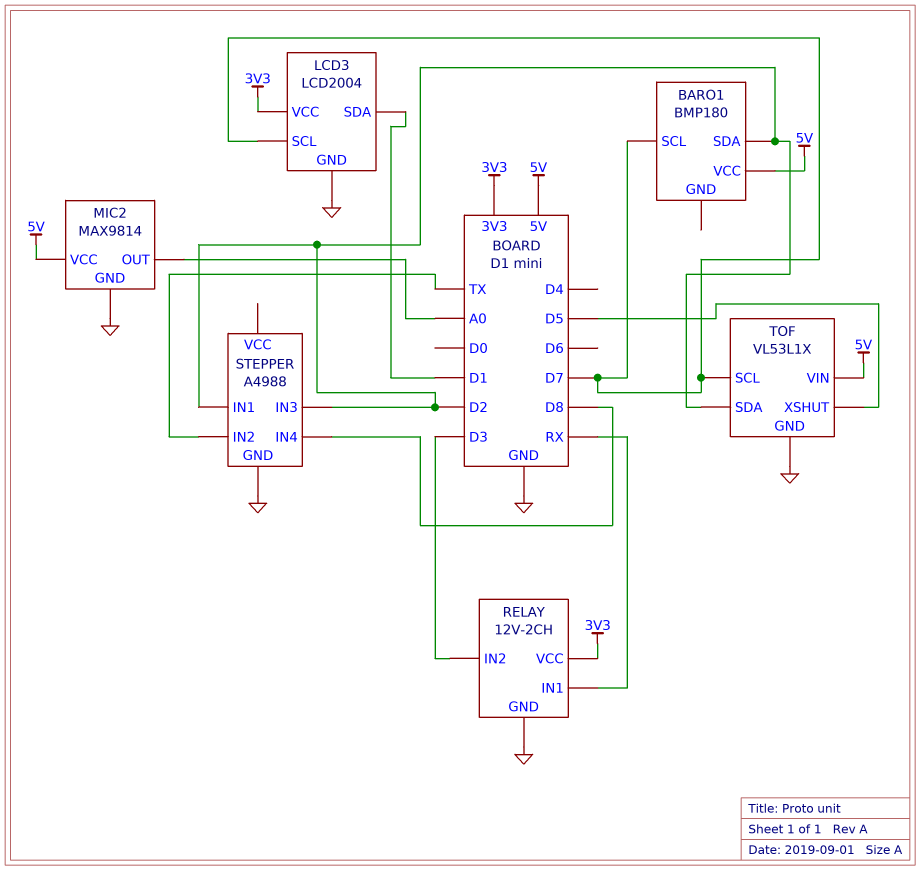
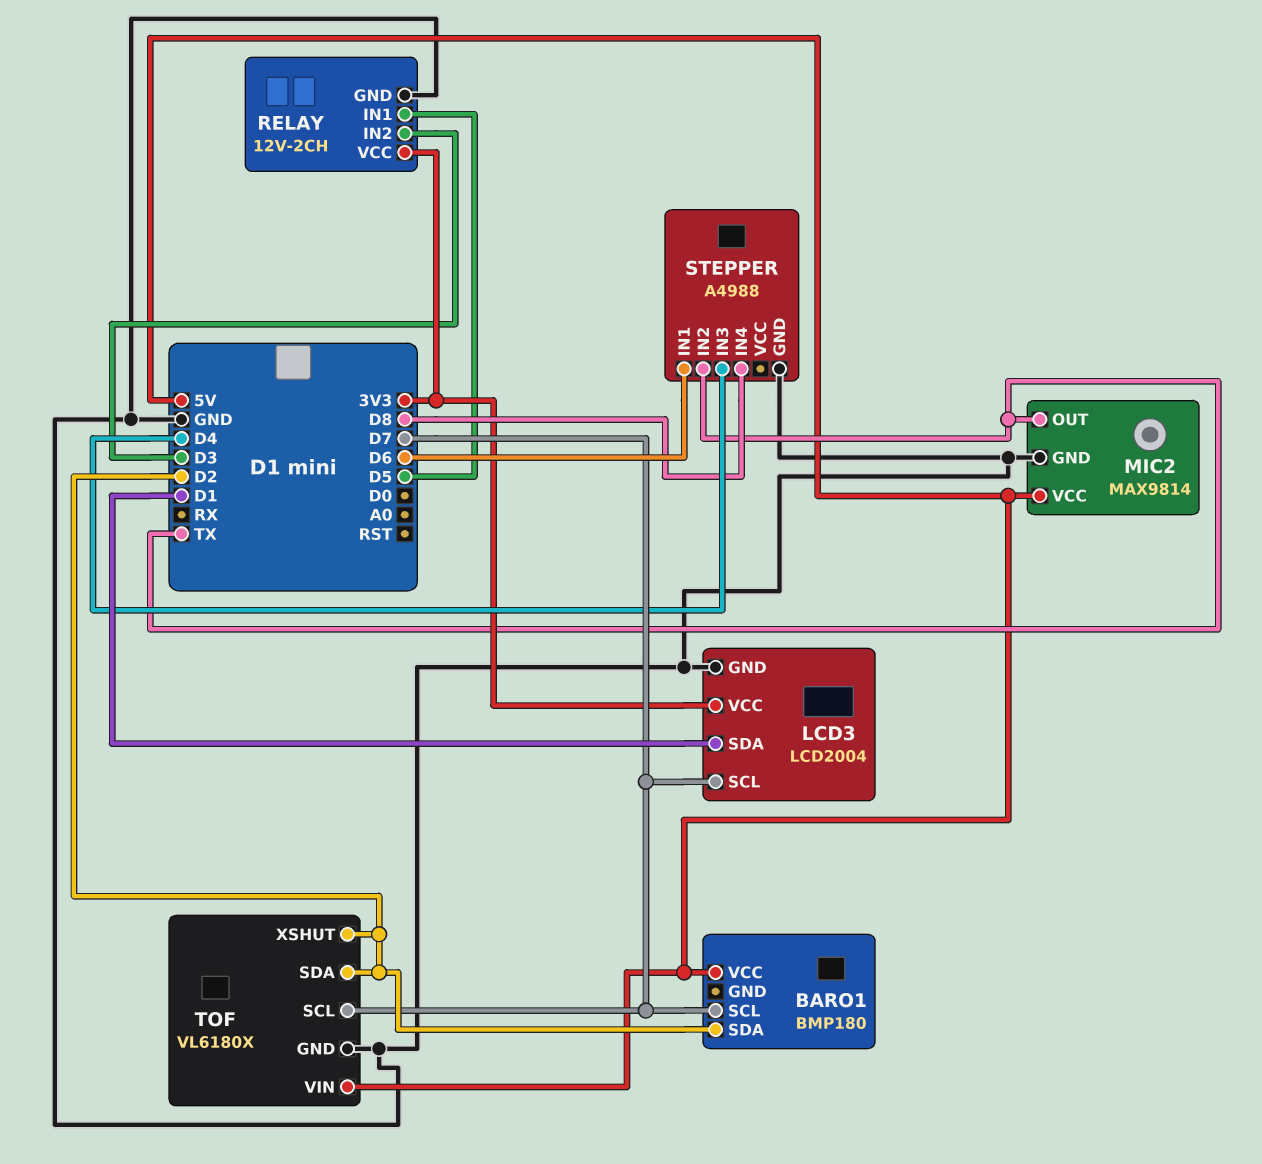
MIC2 pin OUT: A0 -> TX
RELAY pin IN1: RX -> D5
STEPPER pin IN1: D2 -> D6
STEPPER pin IN3: D2 -> D4
TOF: VL53L1X -> VL6180X
TOF pin XSHUT: D5 -> D2

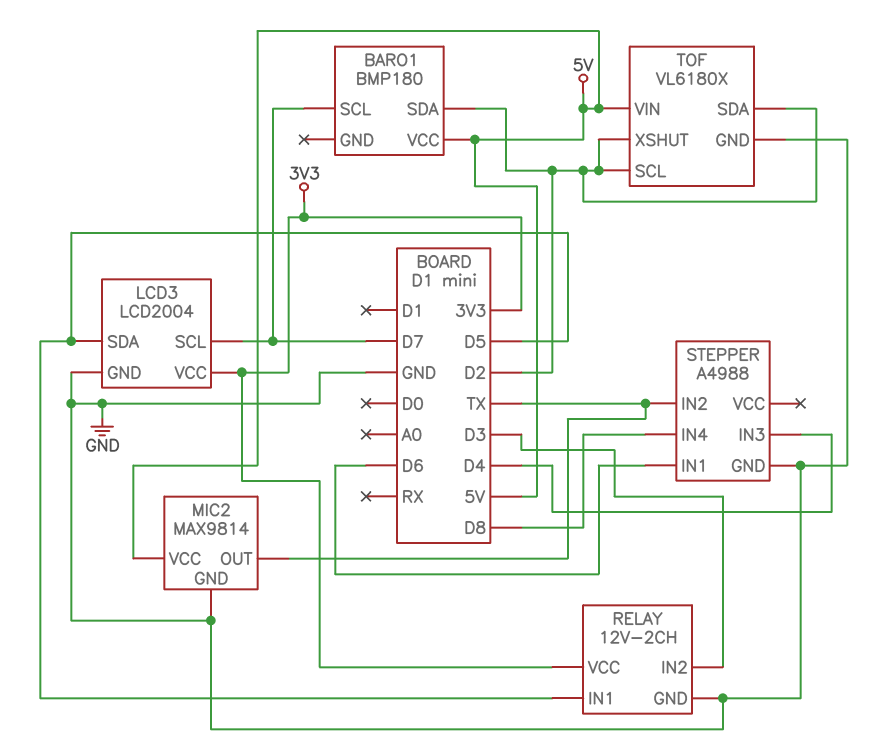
LCD3 pin SDA: D1 -> D5
TOF pin SCL: D7 -> D2

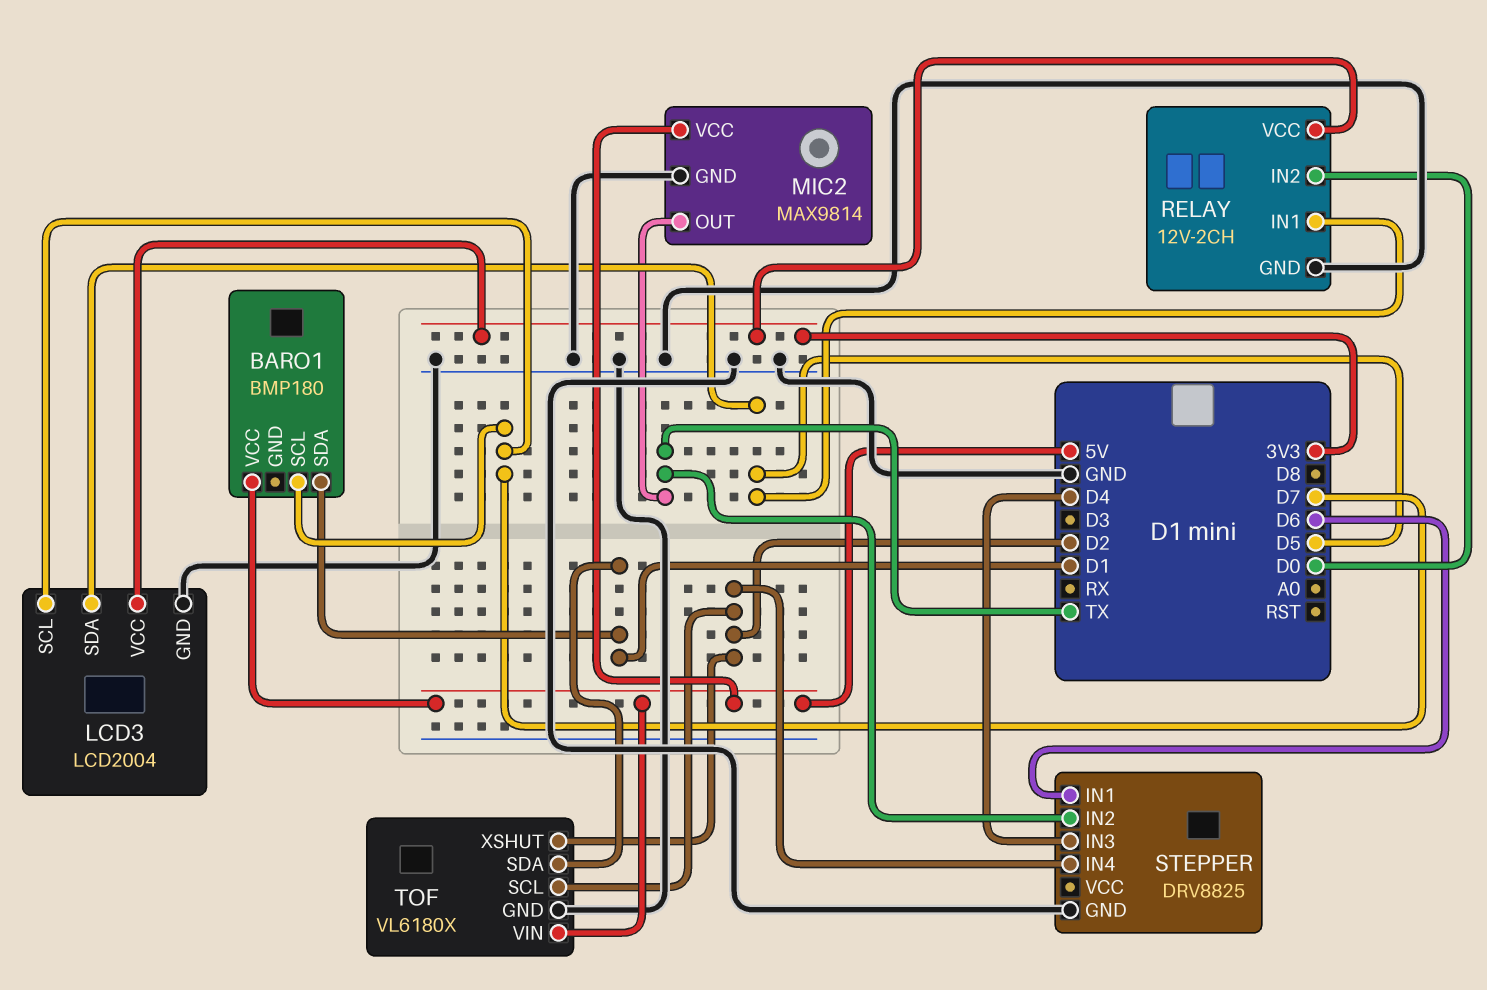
BARO1 pin SDA: D2 -> D1
RELAY pin IN2: D3 -> D0
STEPPER: A4988 -> DRV8825
STEPPER pin IN4: D8 -> D2
TOF pin SDA: D2 -> D1

